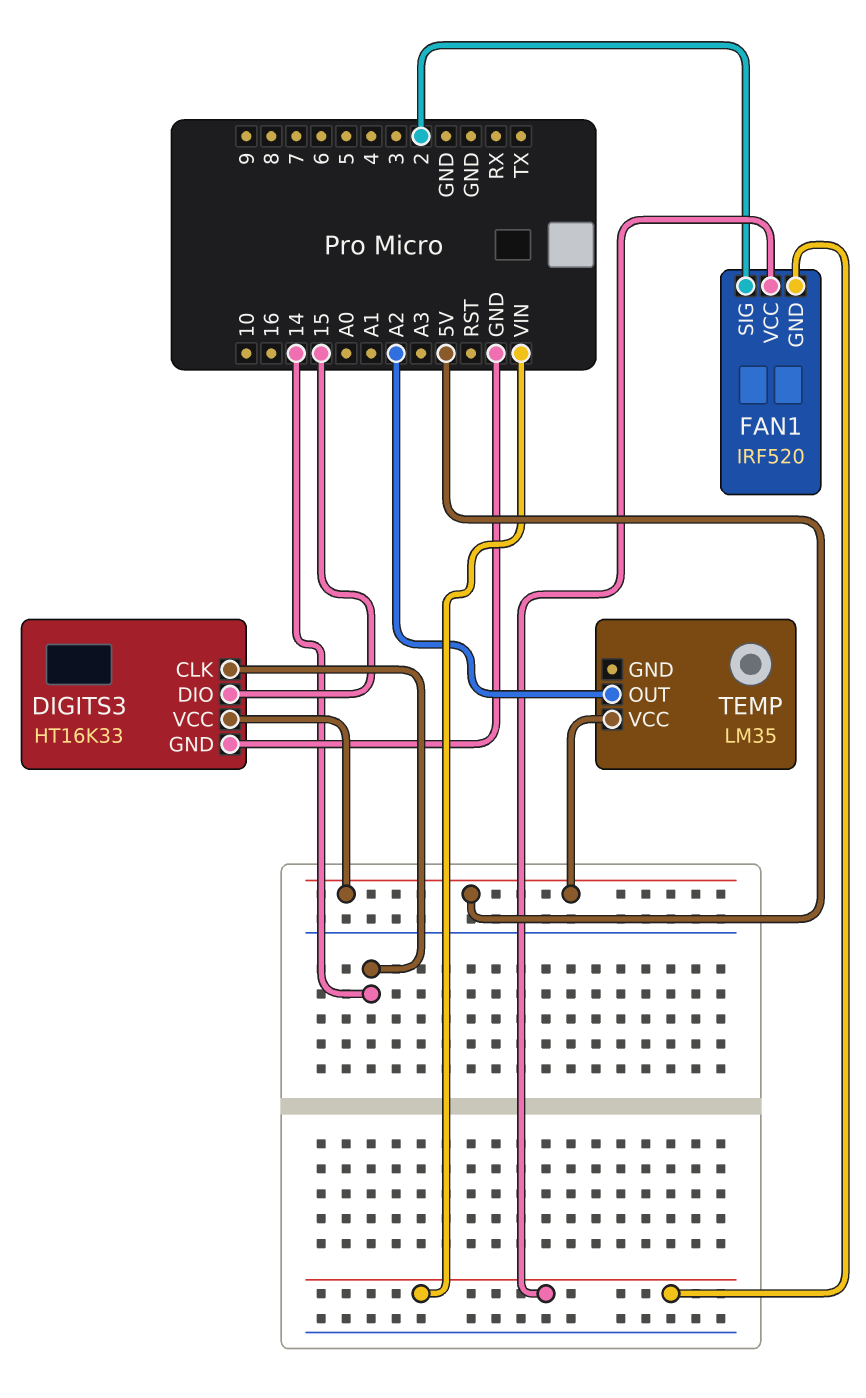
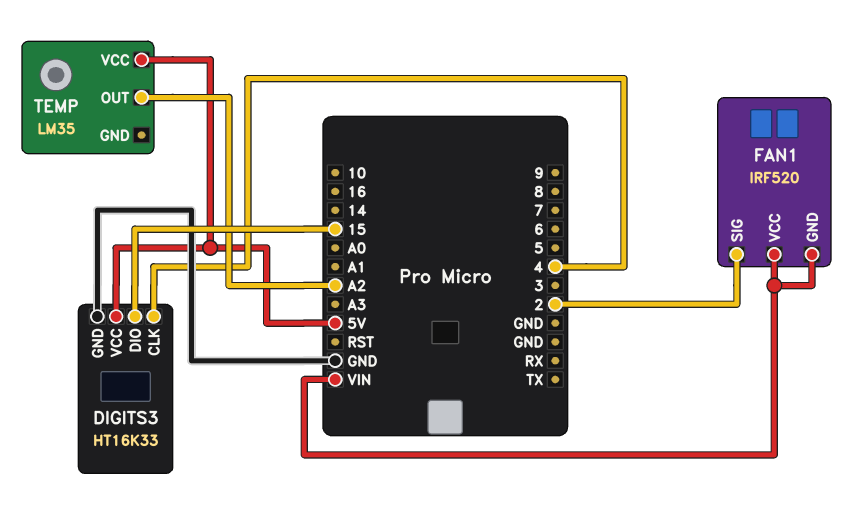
DIGITS3 pin CLK: 14 -> 4

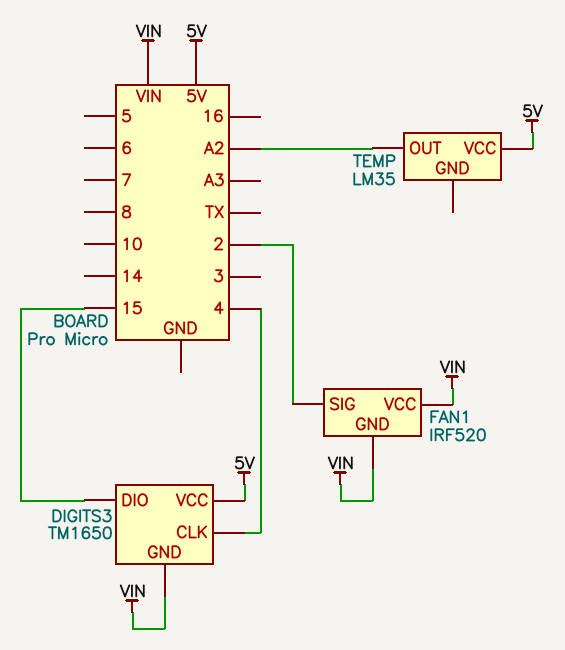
DIGITS3: HT16K33 -> TM1650
DIGITS3 pin GND: GND -> VIN

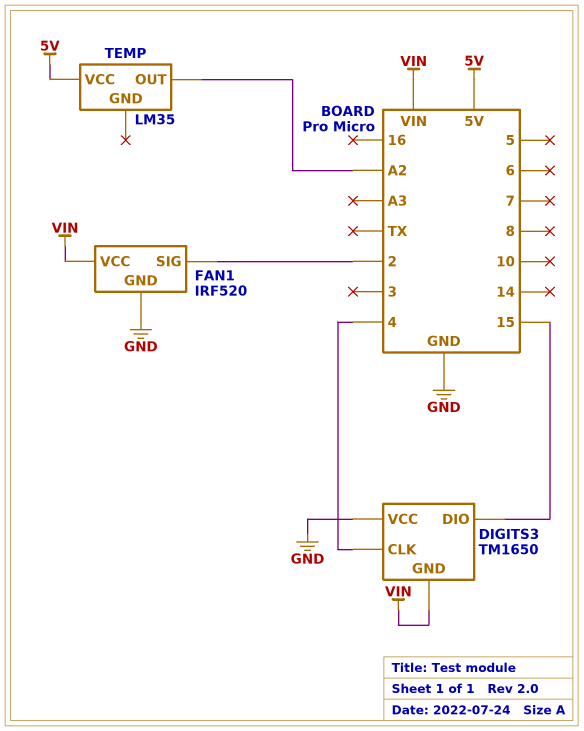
DIGITS3 pin VCC: 5V -> GND
FAN1 pin GND: VIN -> GND

